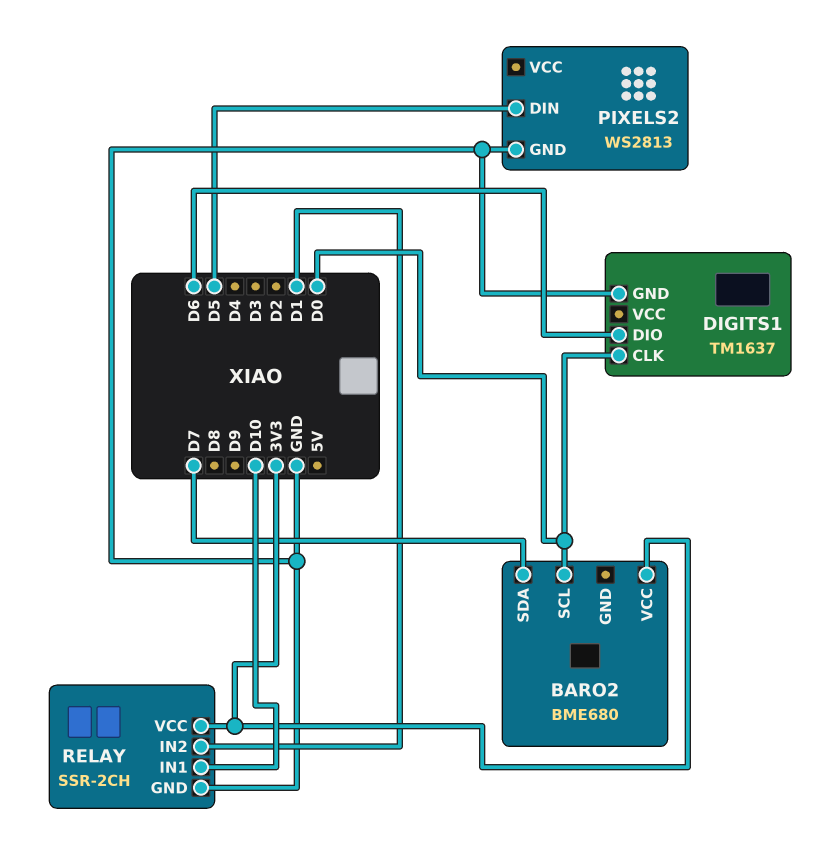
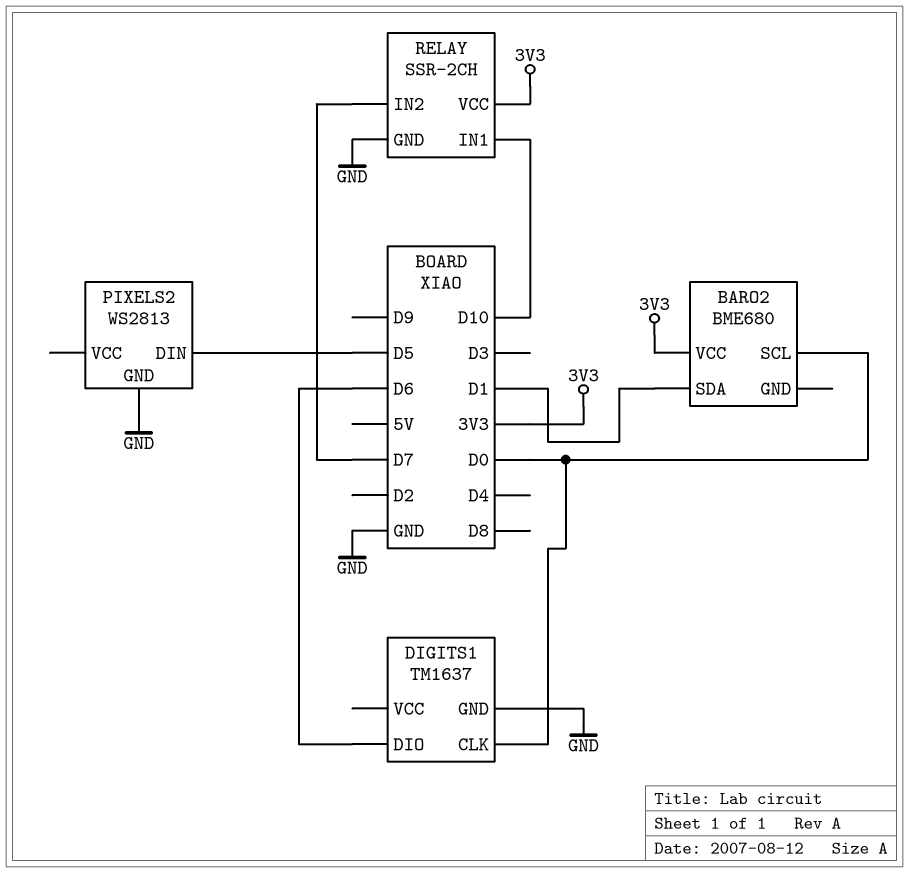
BARO2 pin SDA: D7 -> D1
RELAY pin IN2: D1 -> D7

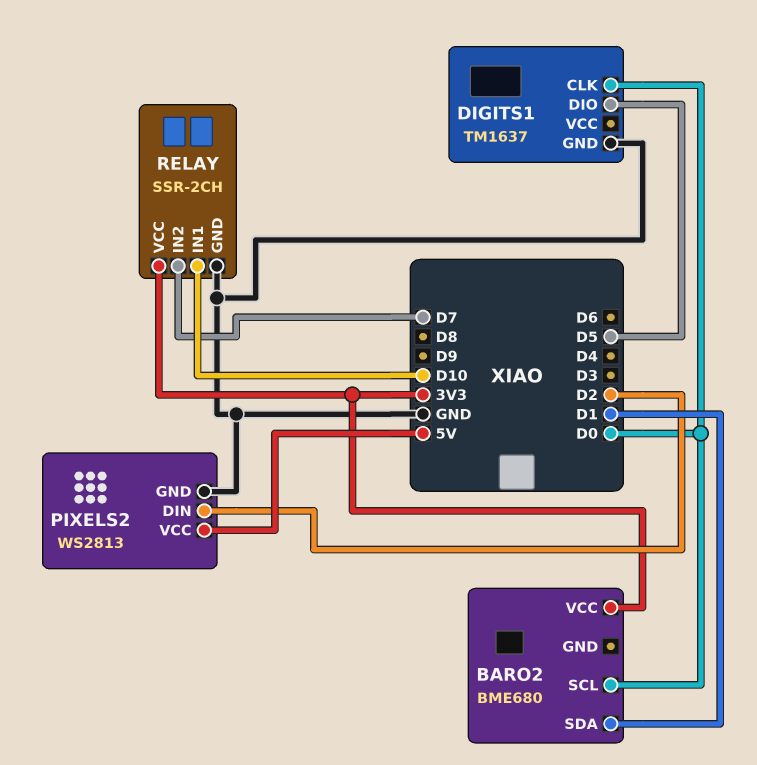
DIGITS1 pin DIO: D6 -> D5
PIXELS2 pin DIN: D5 -> D2
PIXELS2 pin VCC: none -> 5V

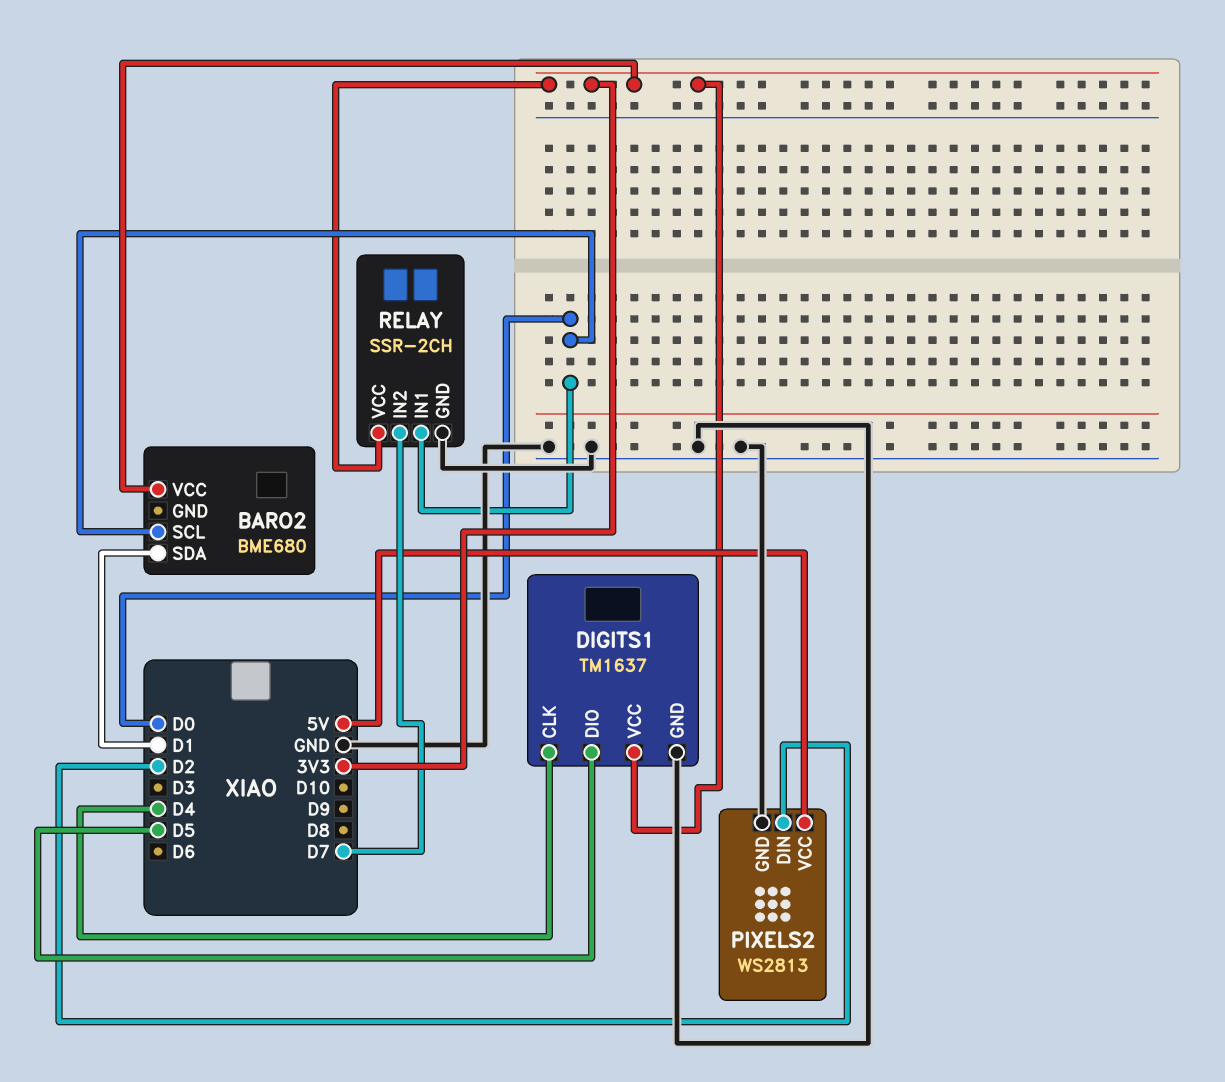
DIGITS1 pin CLK: D0 -> D4
DIGITS1 pin VCC: none -> 3V3
RELAY pin IN1: D10 -> D0

